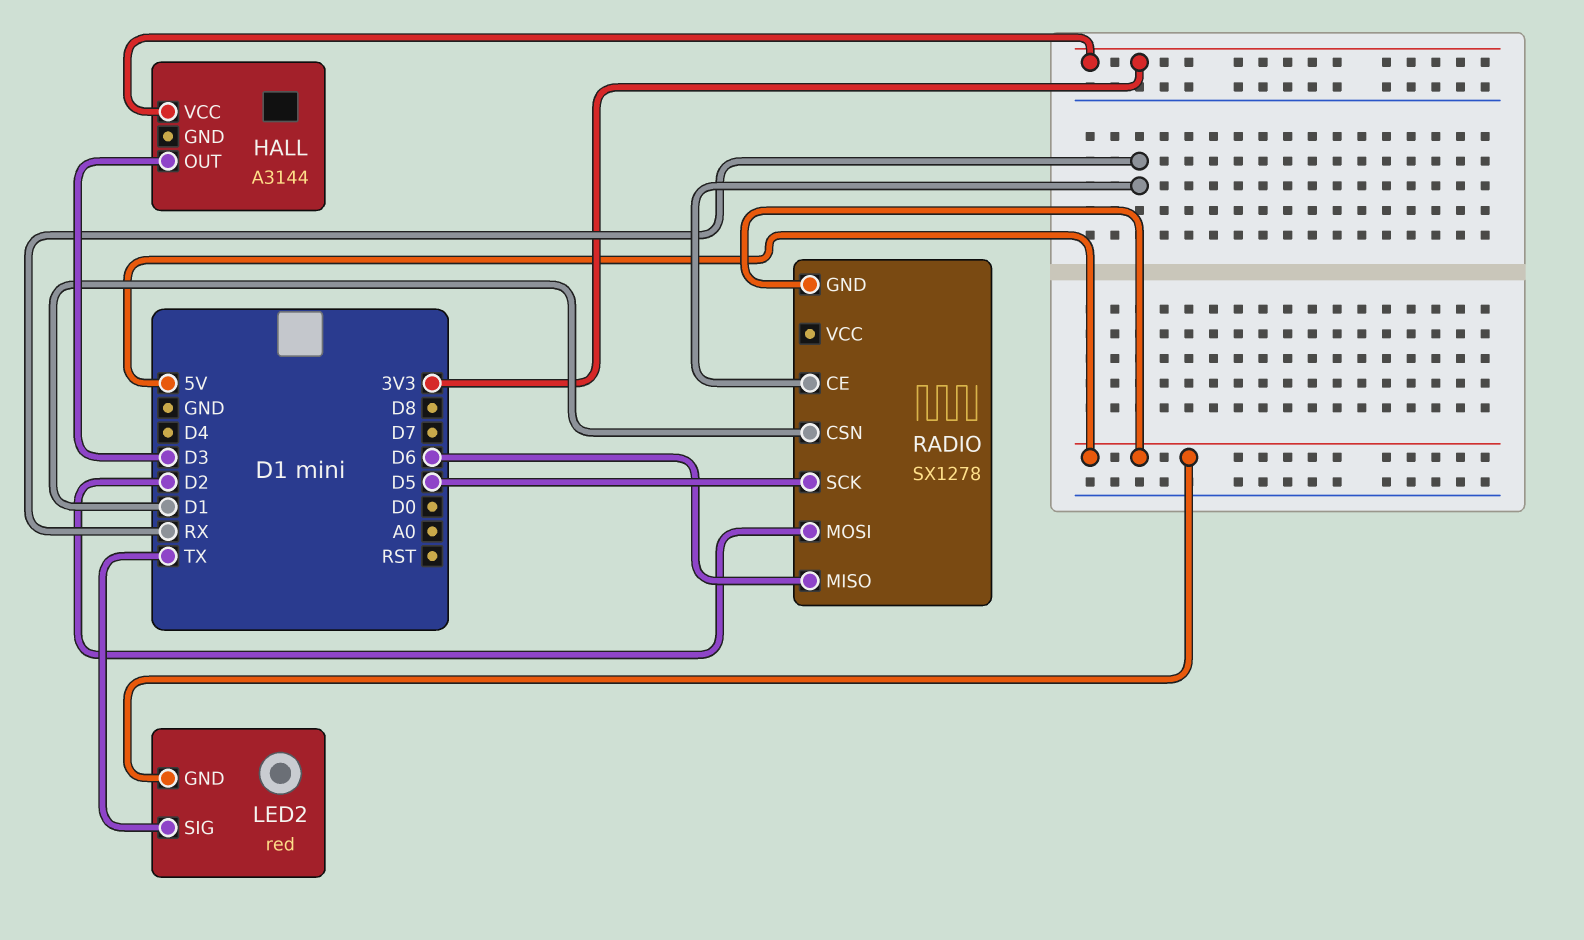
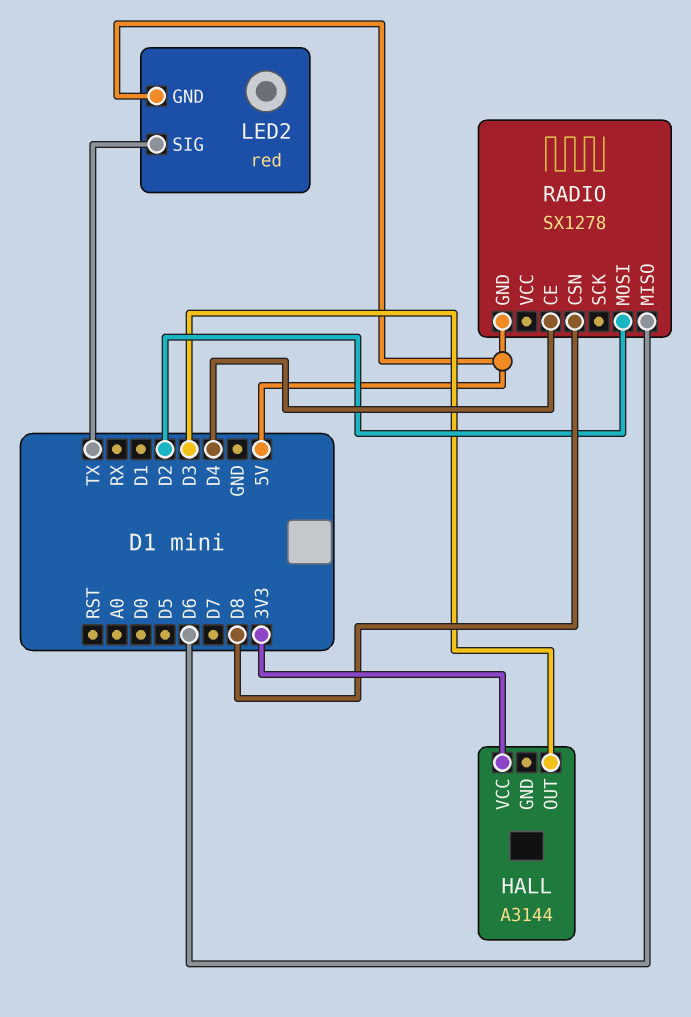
RADIO pin CE: RX -> D4
RADIO pin CSN: D1 -> D8
RADIO pin SCK: D5 -> none

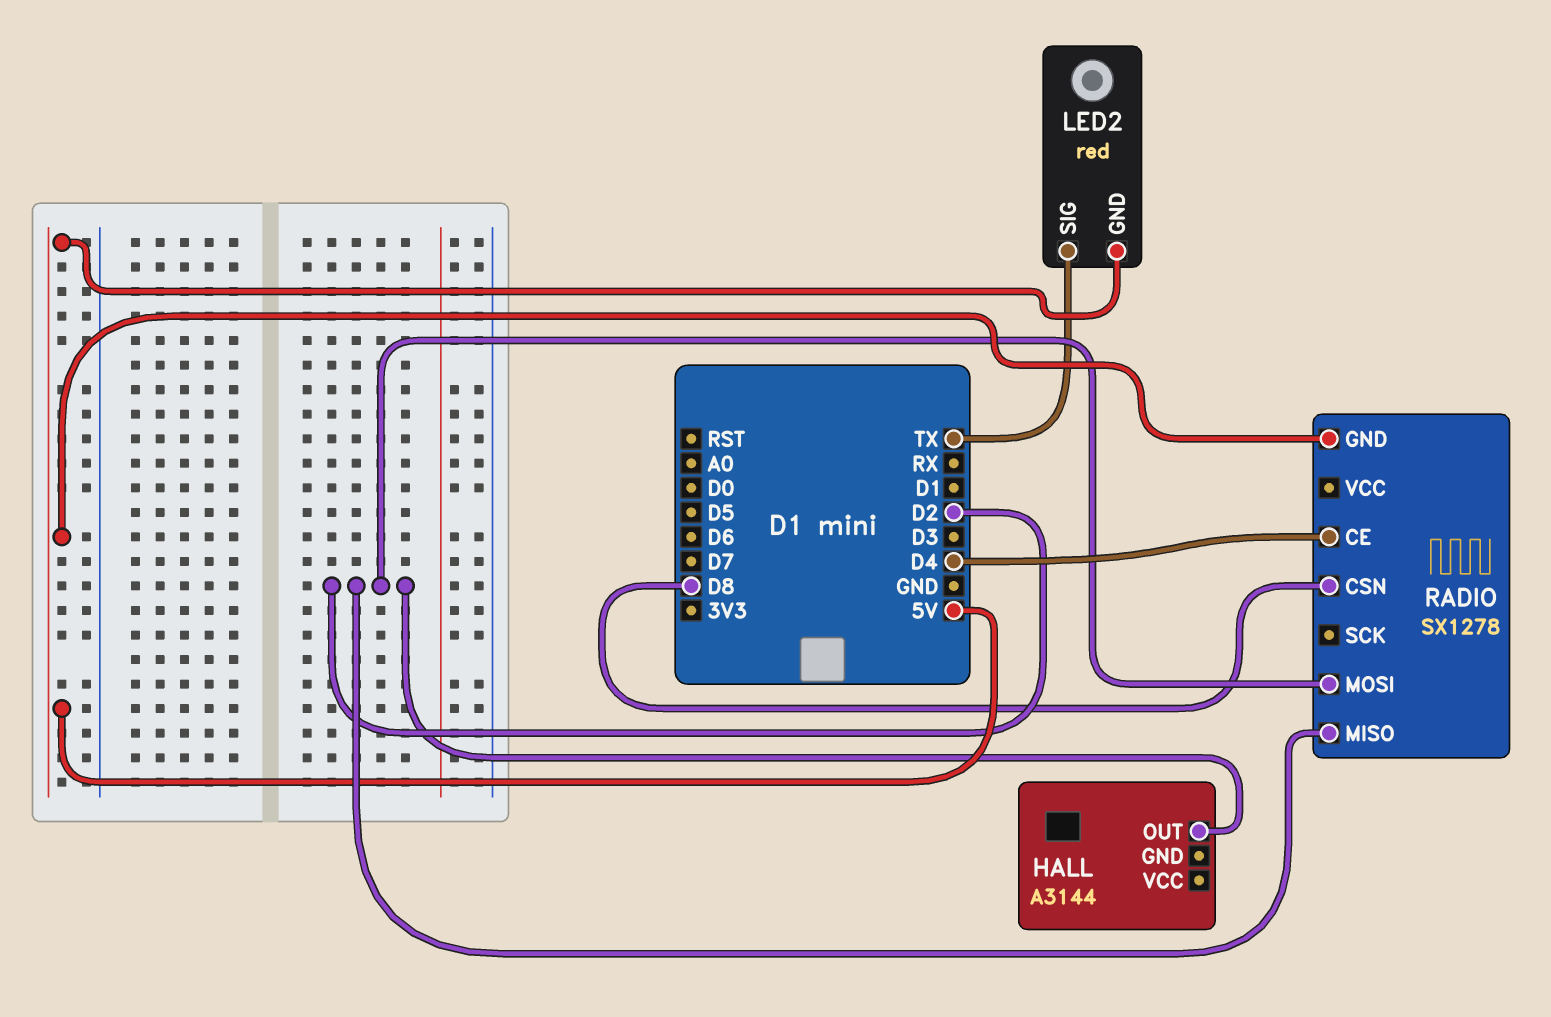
HALL pin OUT: D3 -> D2
HALL pin VCC: 3V3 -> none
RADIO pin MISO: D6 -> D2

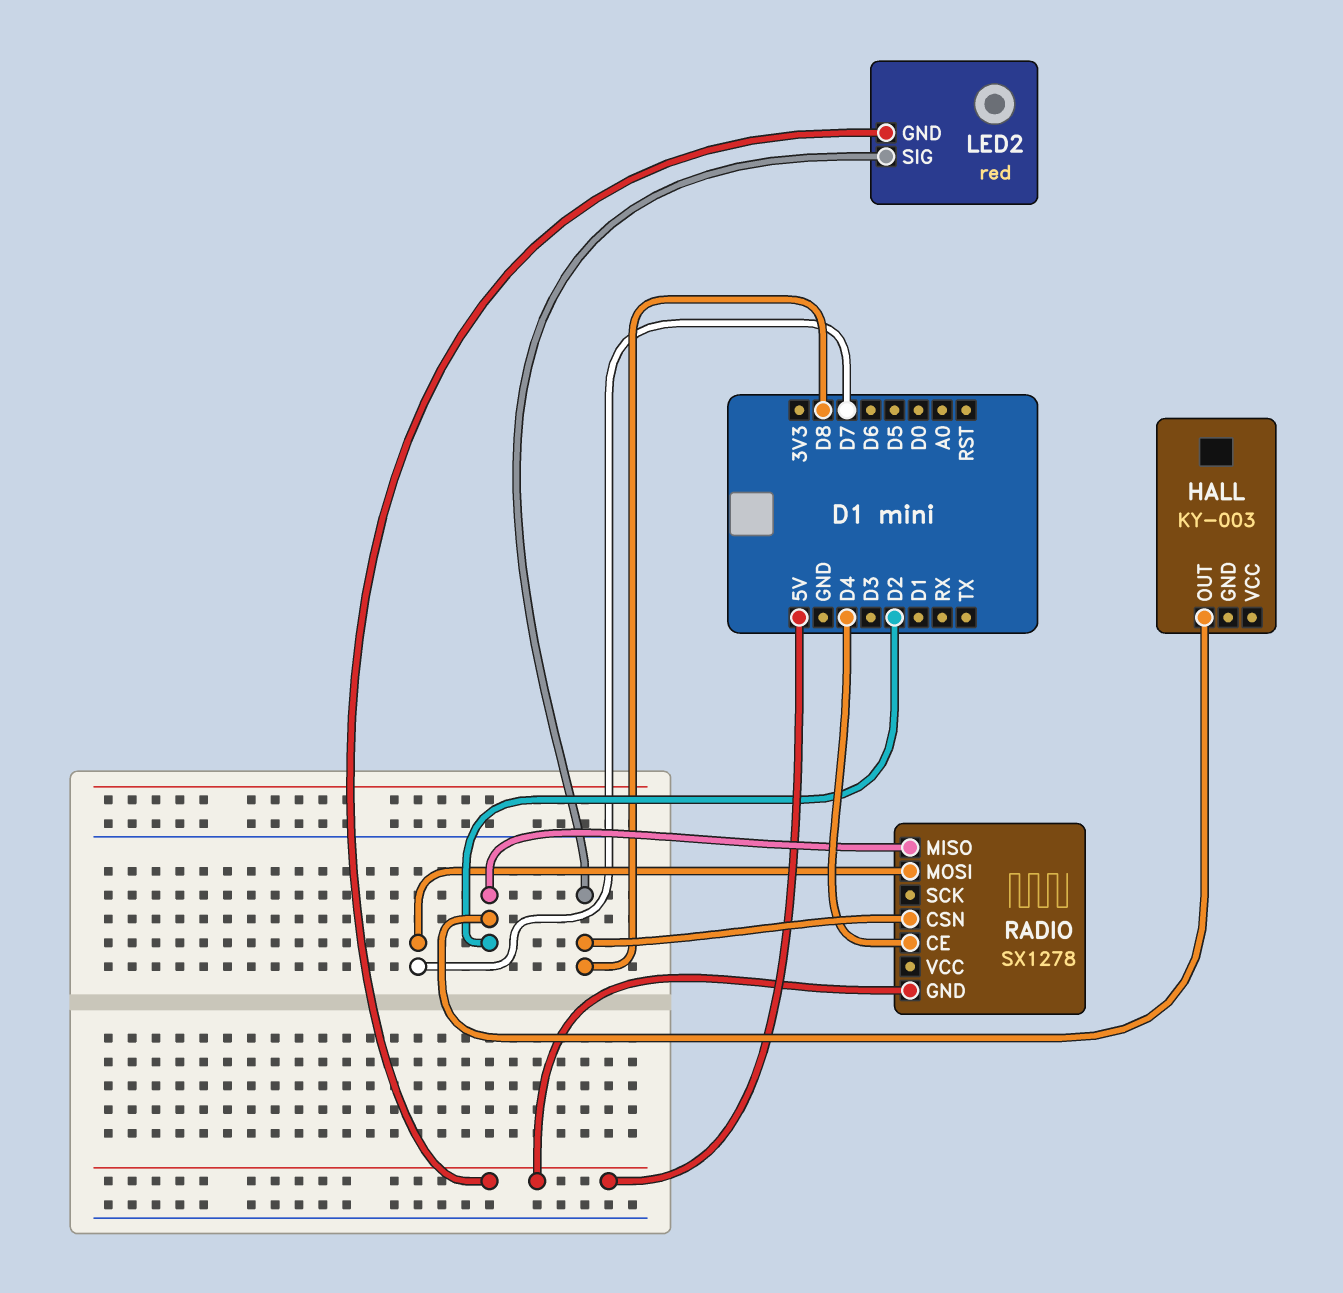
HALL: A3144 -> KY-003
LED2 pin SIG: TX -> D8
RADIO pin MOSI: D2 -> D7

